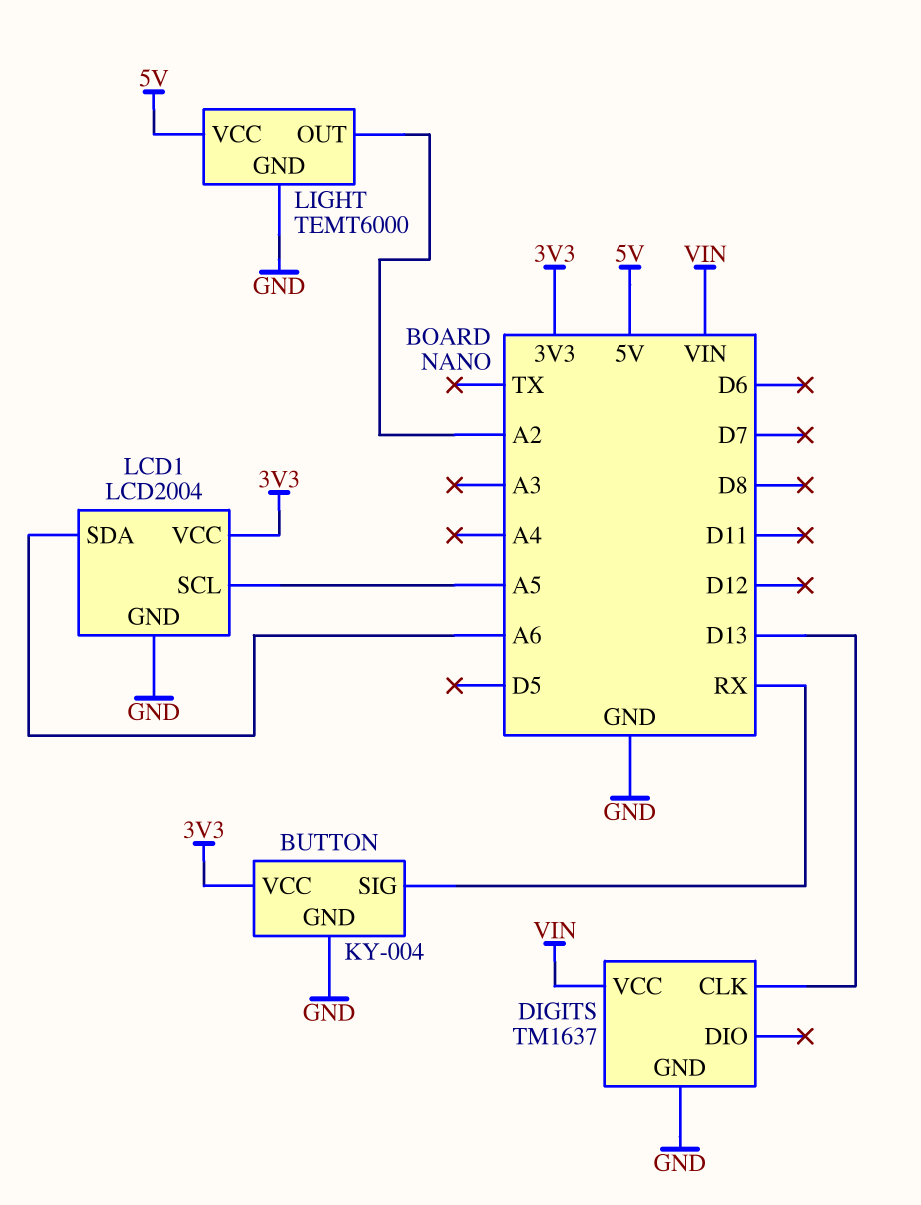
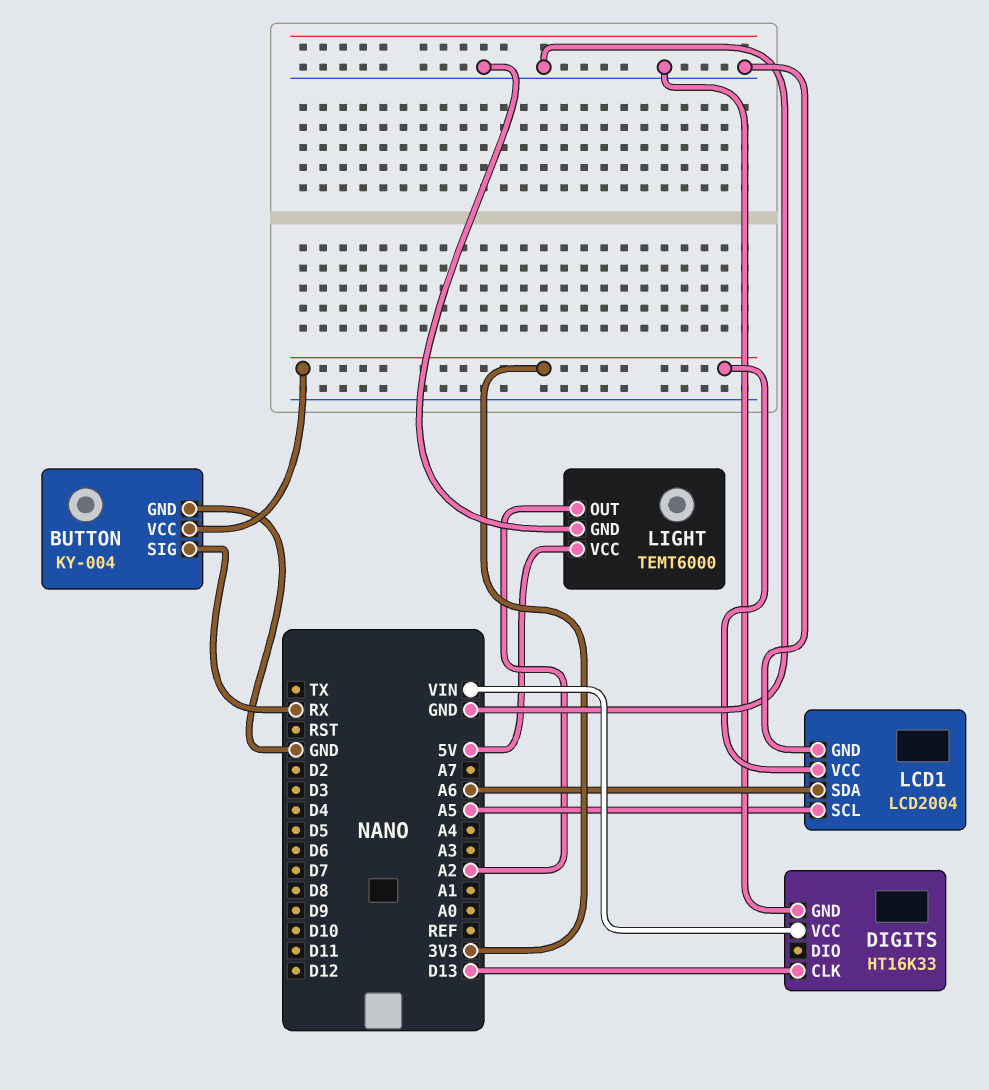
DIGITS: TM1637 -> HT16K33

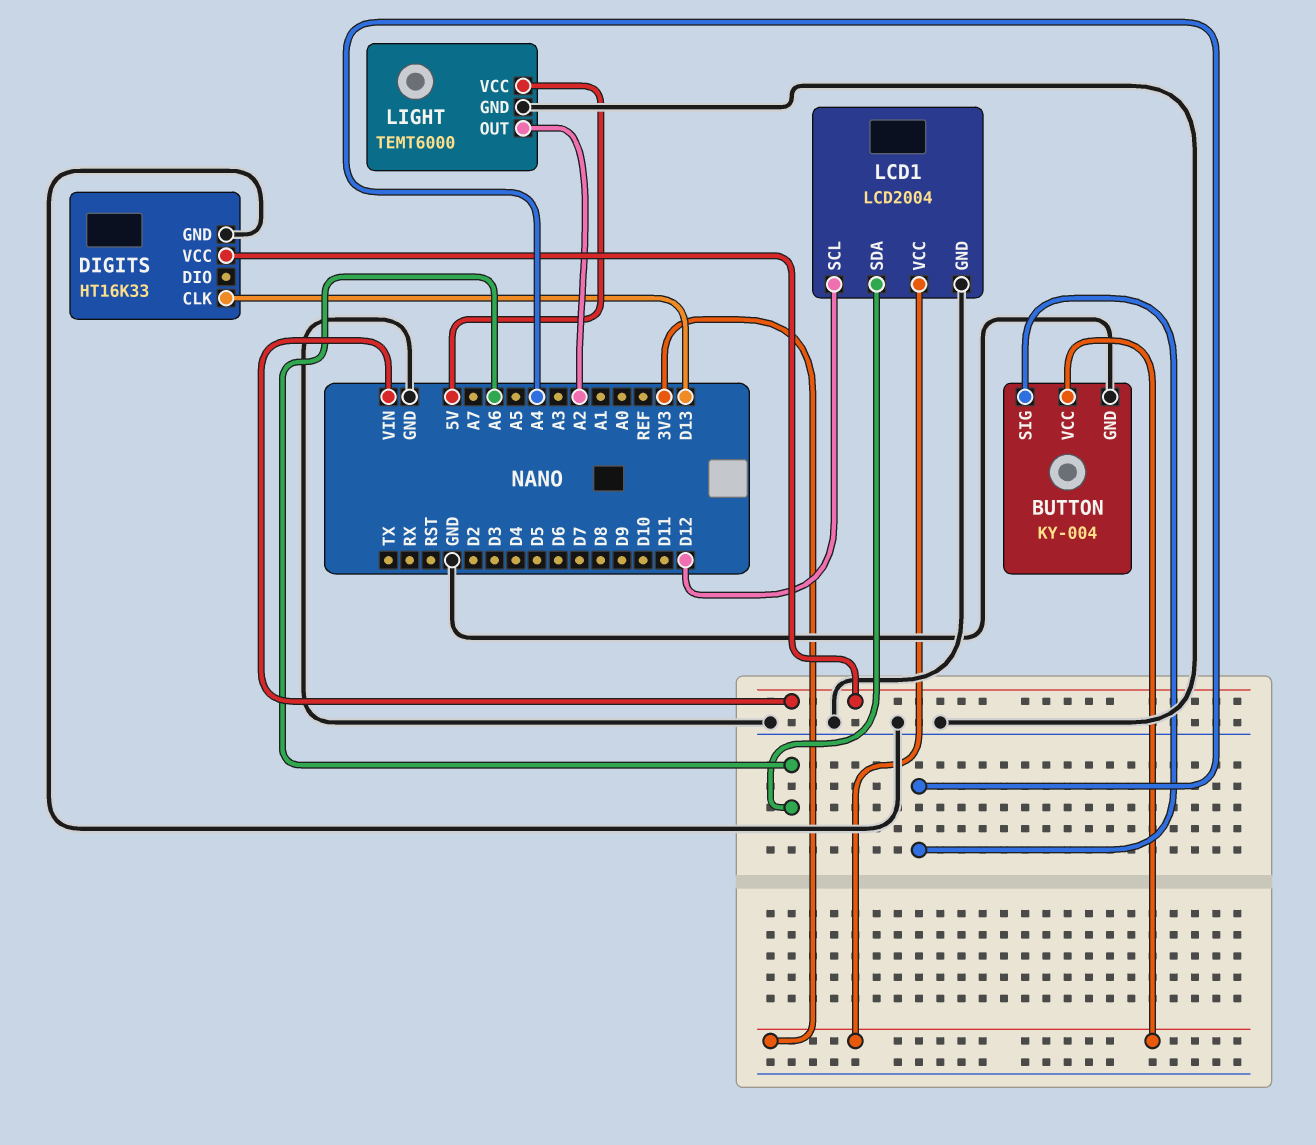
BUTTON pin SIG: RX -> A4
LCD1 pin SCL: A5 -> D12

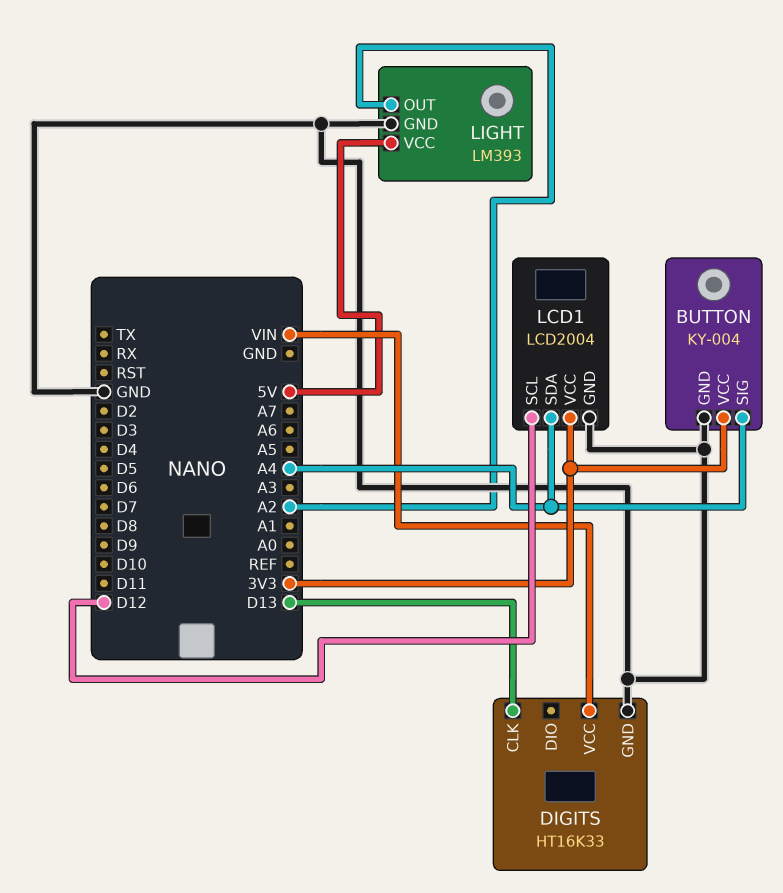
LCD1 pin SDA: A6 -> A4
LIGHT: TEMT6000 -> LM393

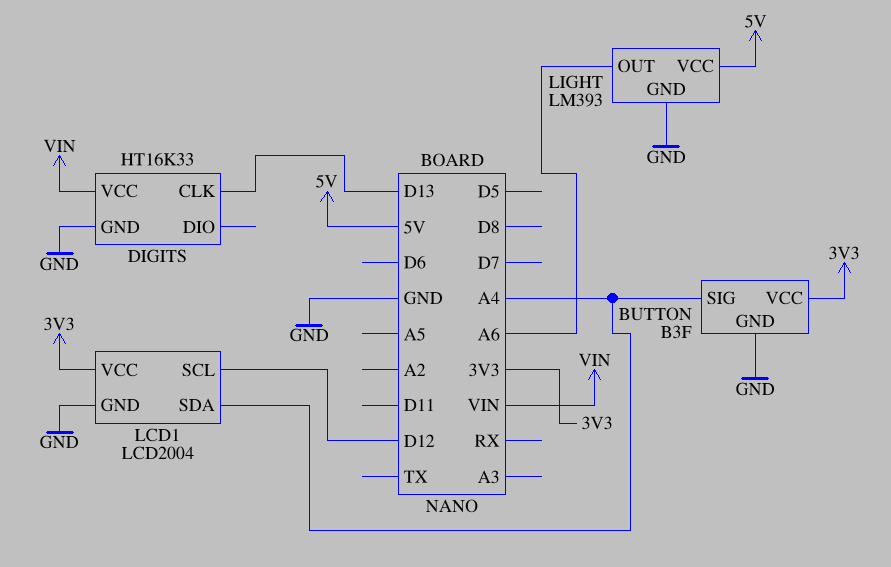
BUTTON: KY-004 -> B3F
LIGHT pin OUT: A2 -> A6

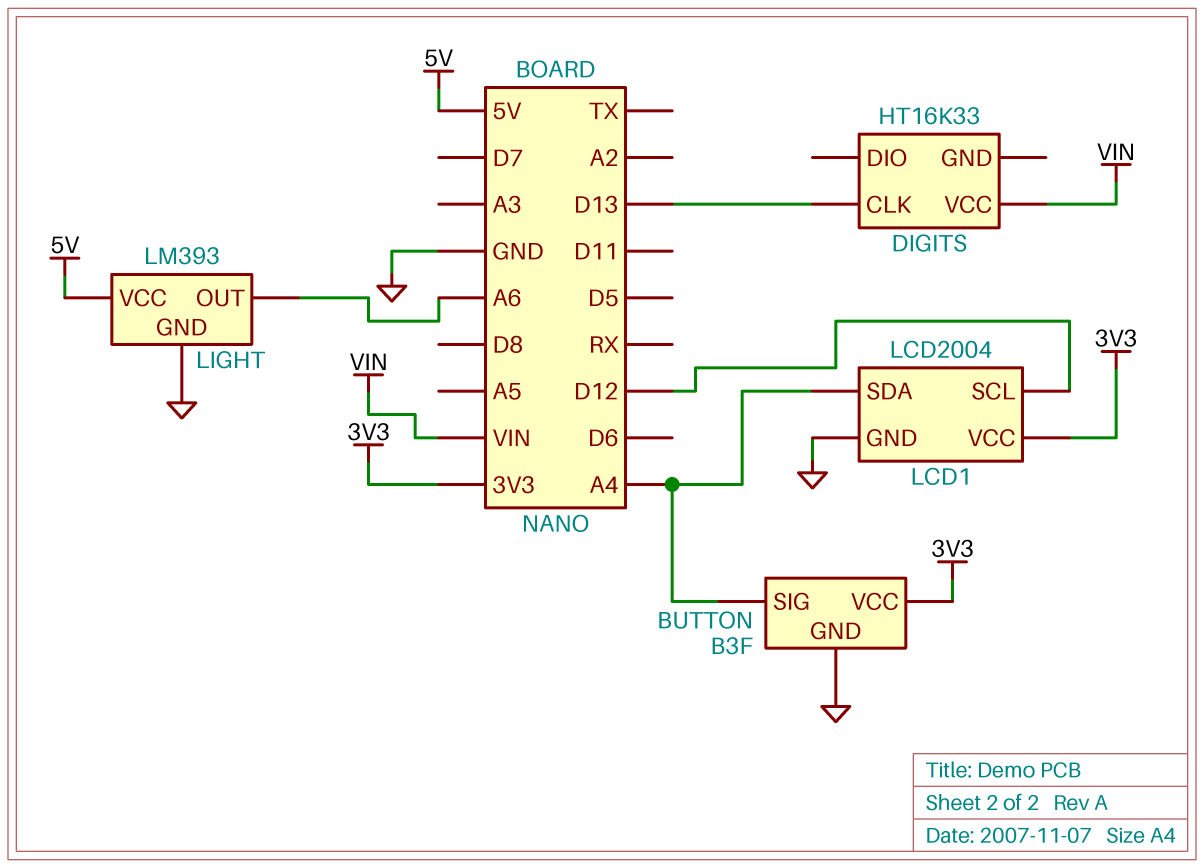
DIGITS pin GND: GND -> none

